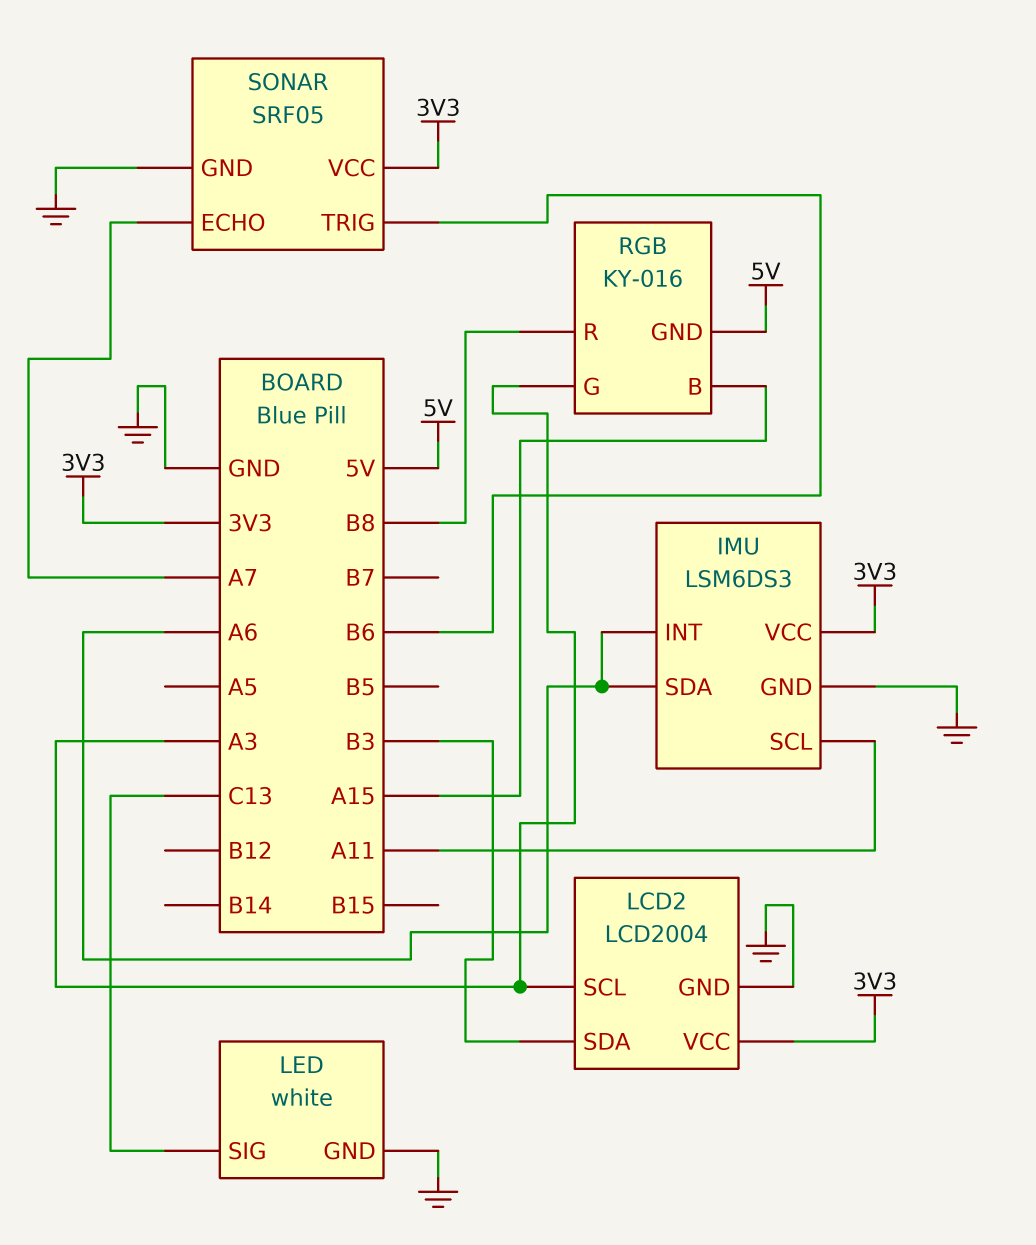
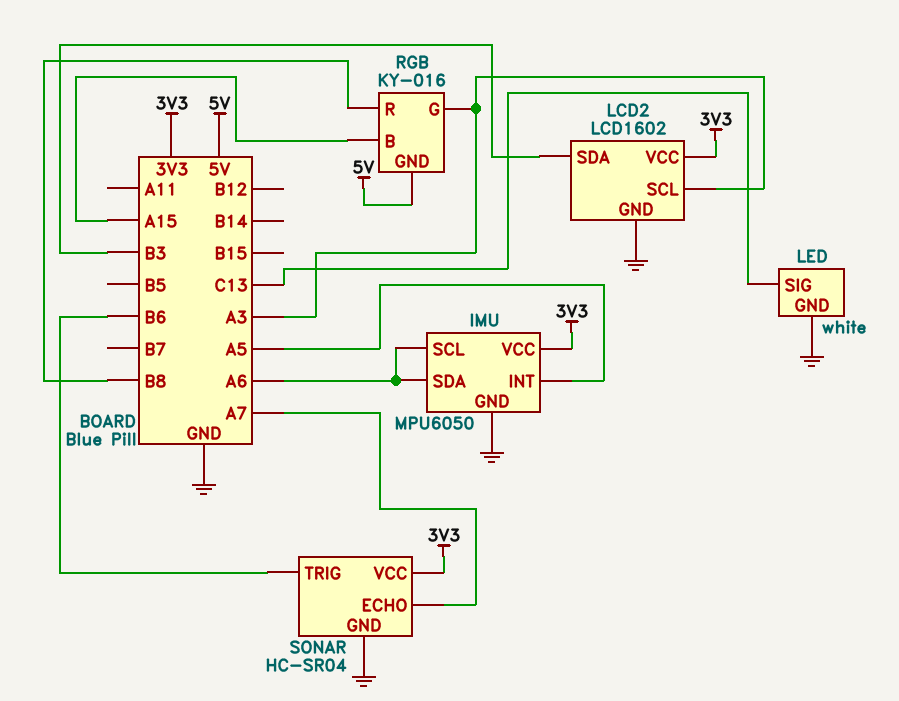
IMU: LSM6DS3 -> MPU6050
IMU pin INT: A6 -> A5
IMU pin SCL: A11 -> A6
LCD2: LCD2004 -> LCD1602
SONAR: SRF05 -> HC-SR04

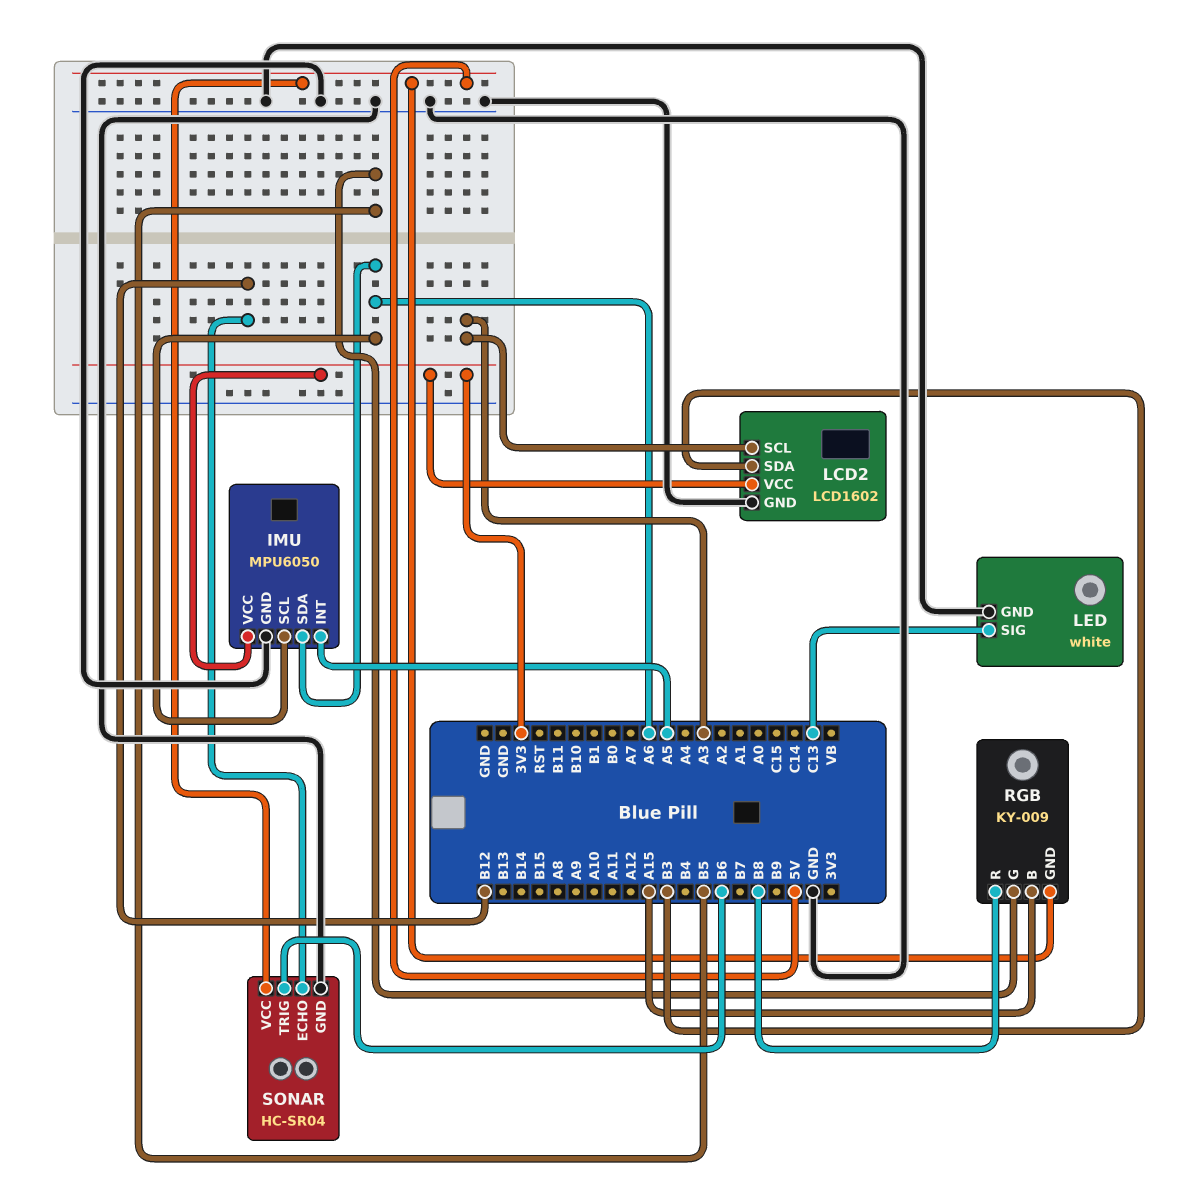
RGB: KY-016 -> KY-009
RGB pin G: A3 -> B5
SONAR pin ECHO: A7 -> B12
SONAR pin VCC: 3V3 -> 5V

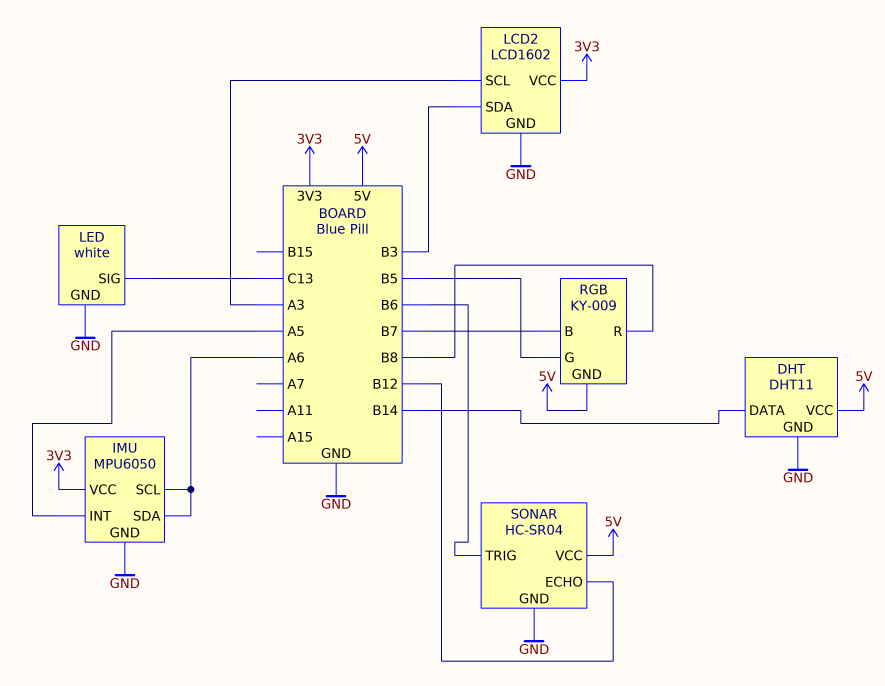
DHT: none -> DHT11
DHT pin DATA: none -> B14
DHT pin GND: none -> GND
DHT pin VCC: none -> 5V
RGB pin B: A15 -> B7

